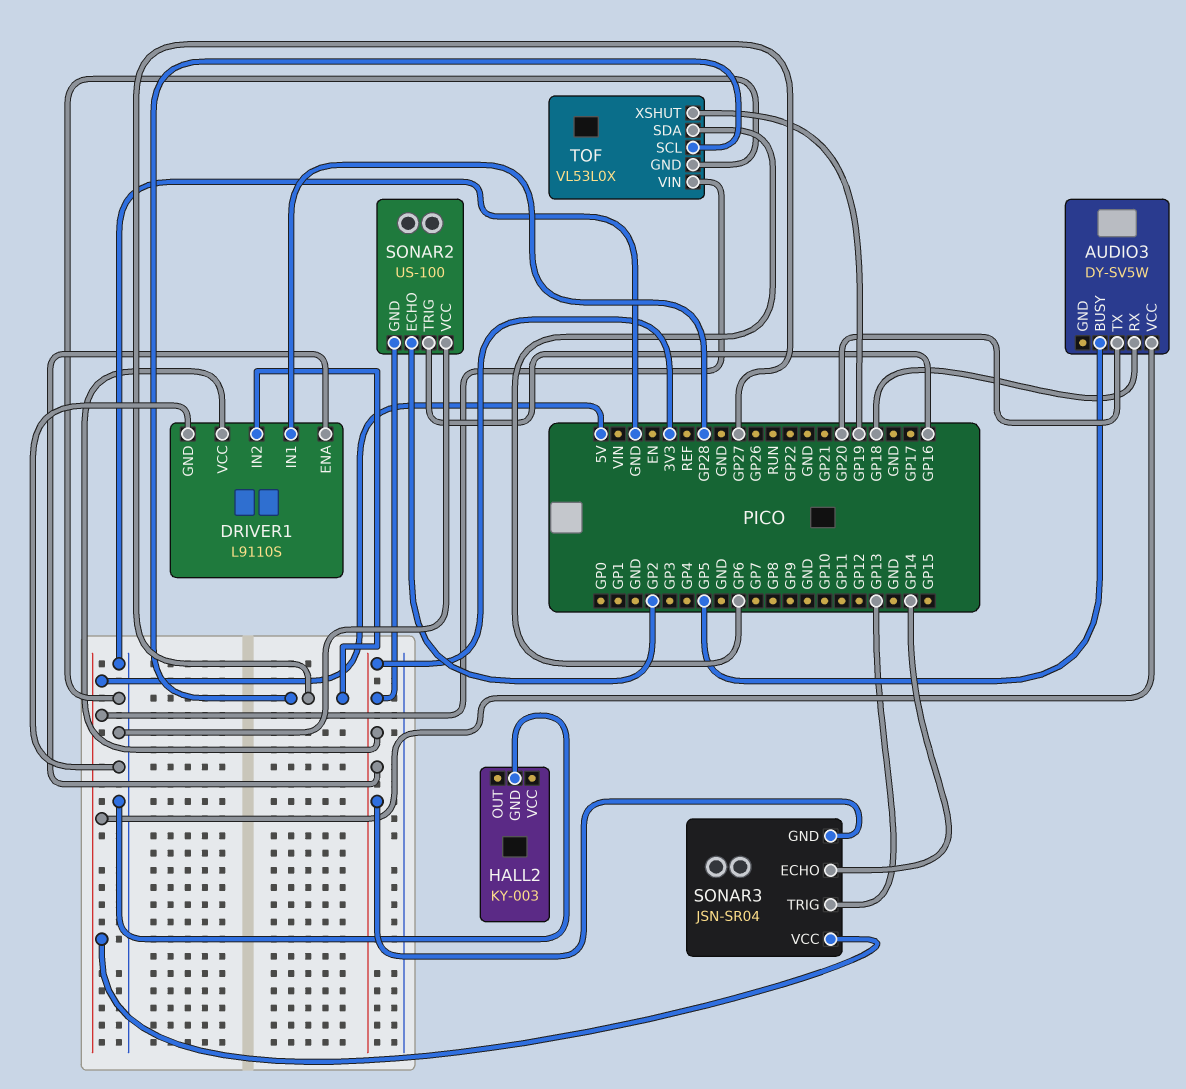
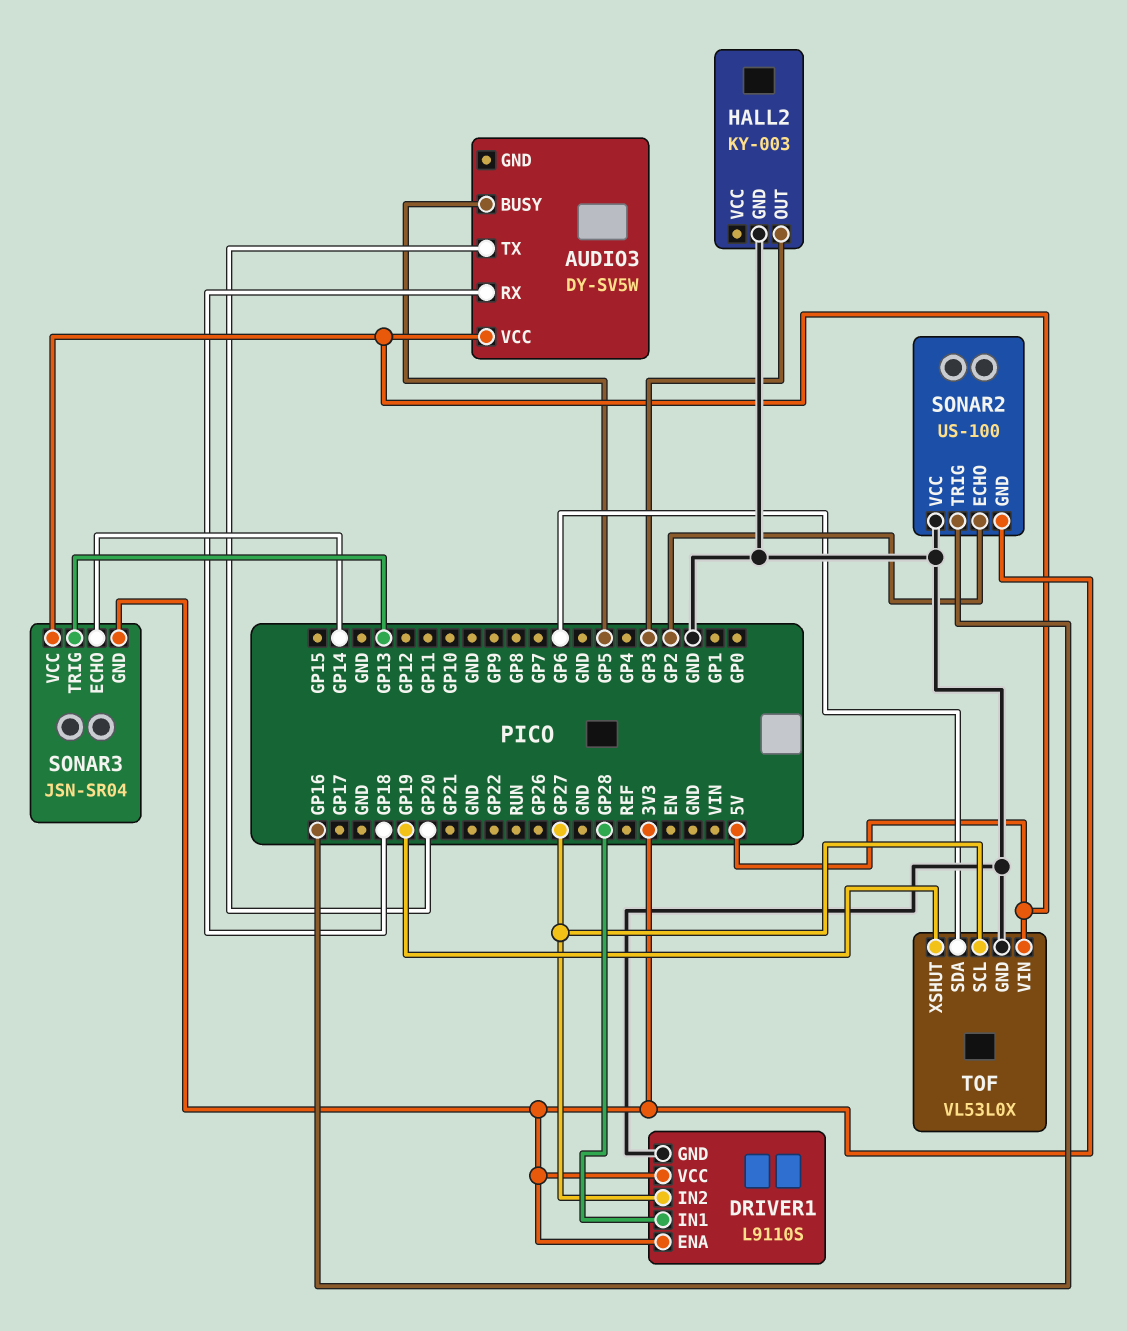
HALL2 pin OUT: none -> GP3

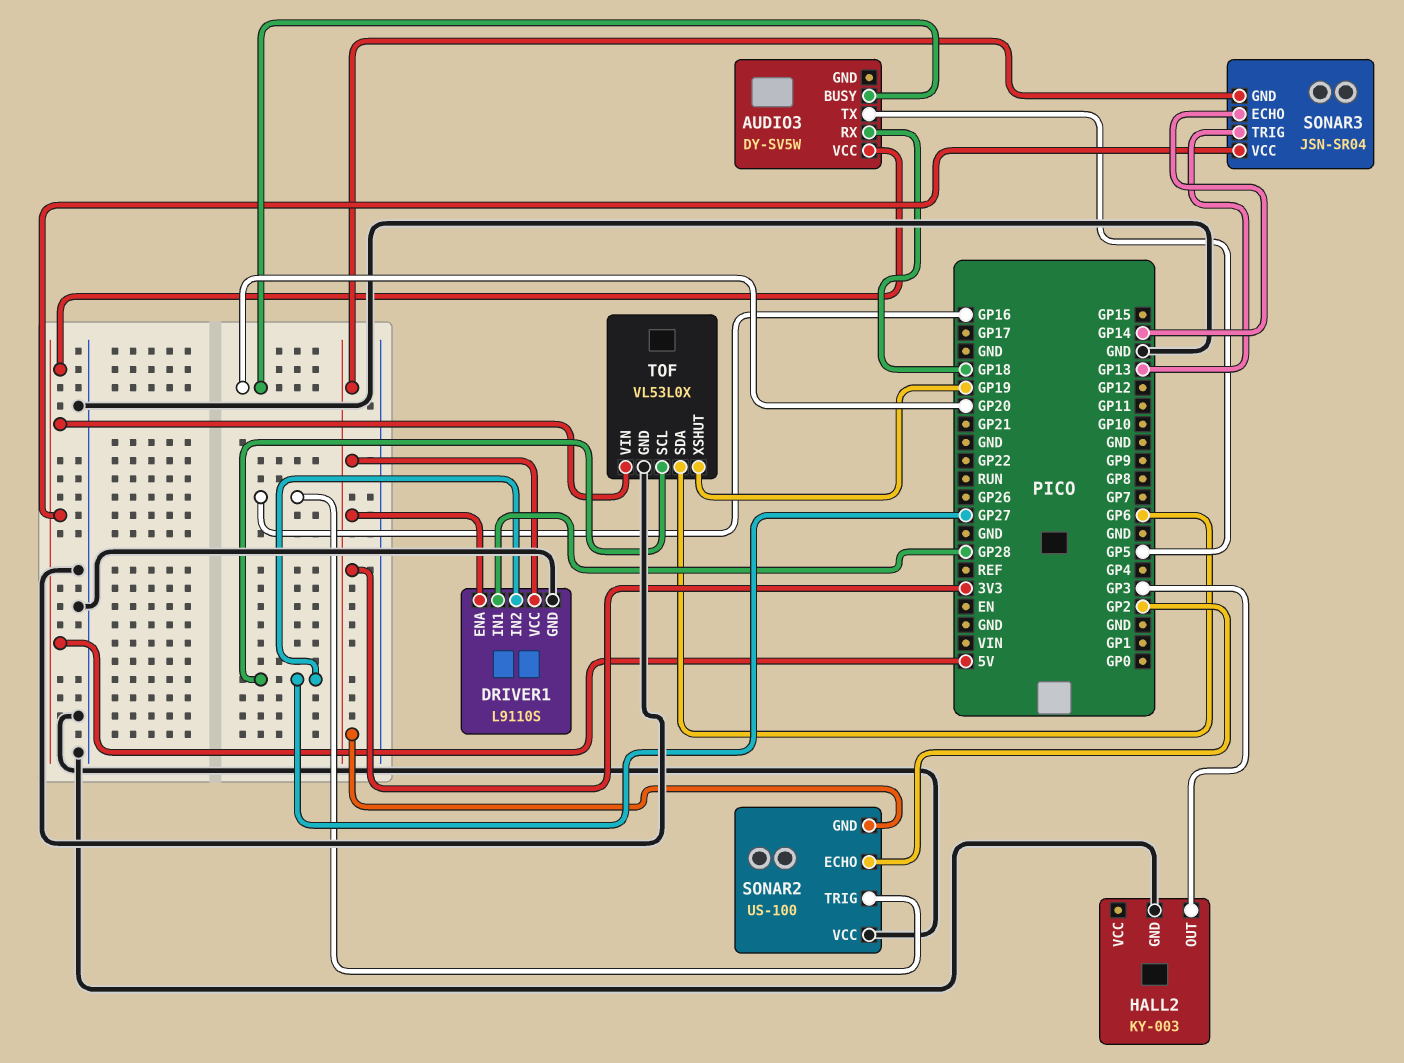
AUDIO3 pin BUSY: GP5 -> GP20
AUDIO3 pin TX: GP20 -> GP5

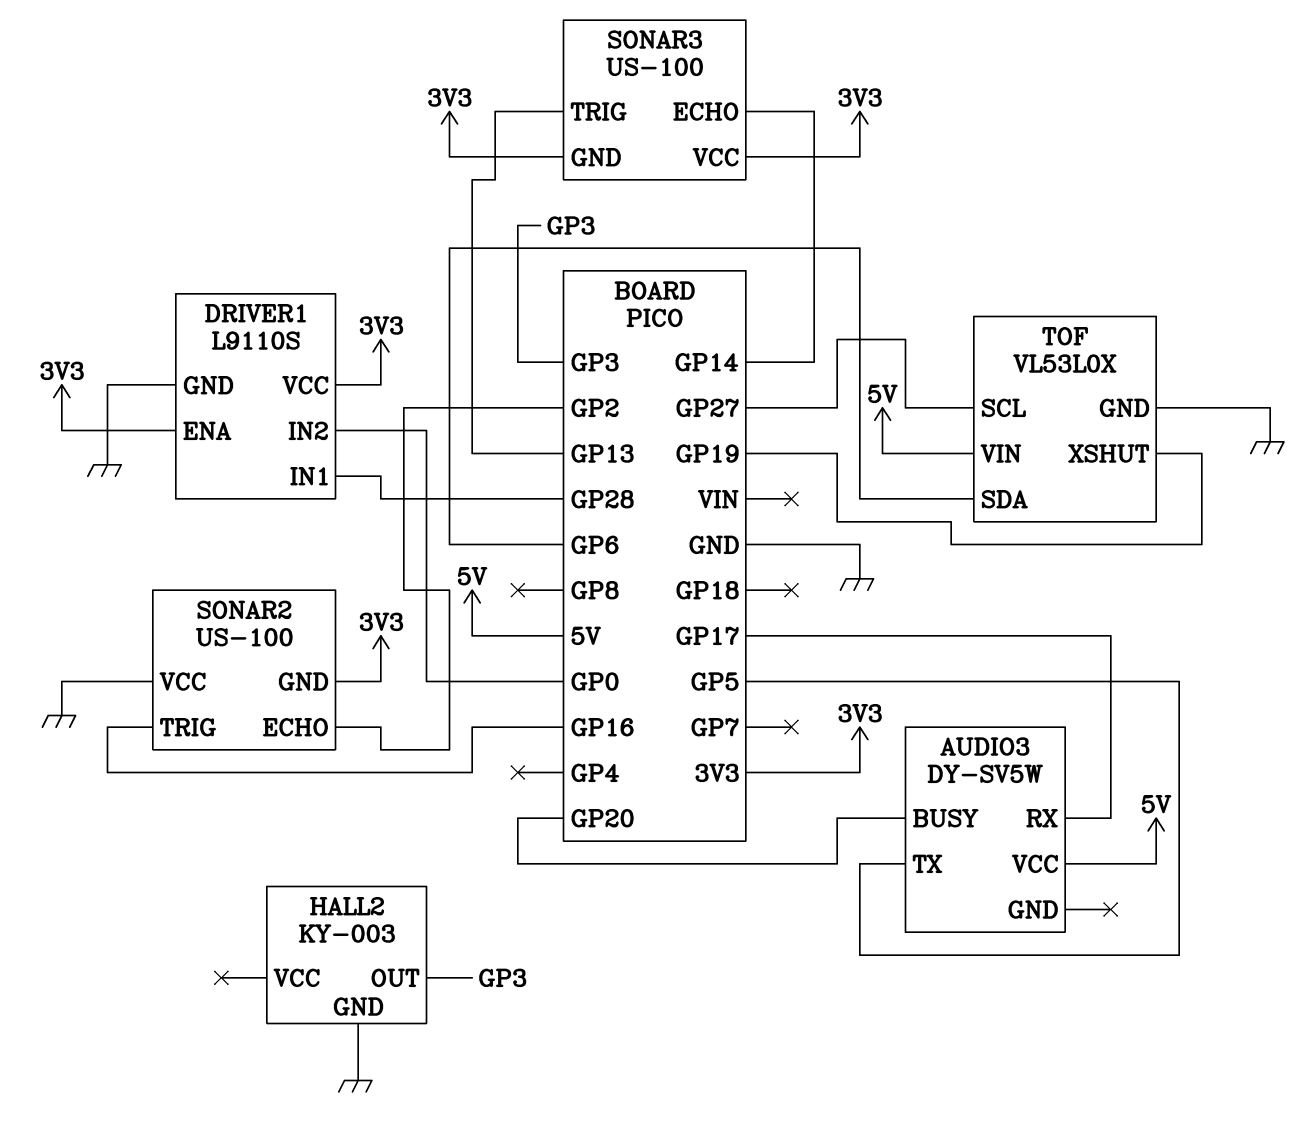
AUDIO3 pin RX: GP18 -> GP17
DRIVER1 pin IN2: GP27 -> GP0
SONAR3: JSN-SR04 -> US-100
SONAR3 pin VCC: 5V -> 3V3

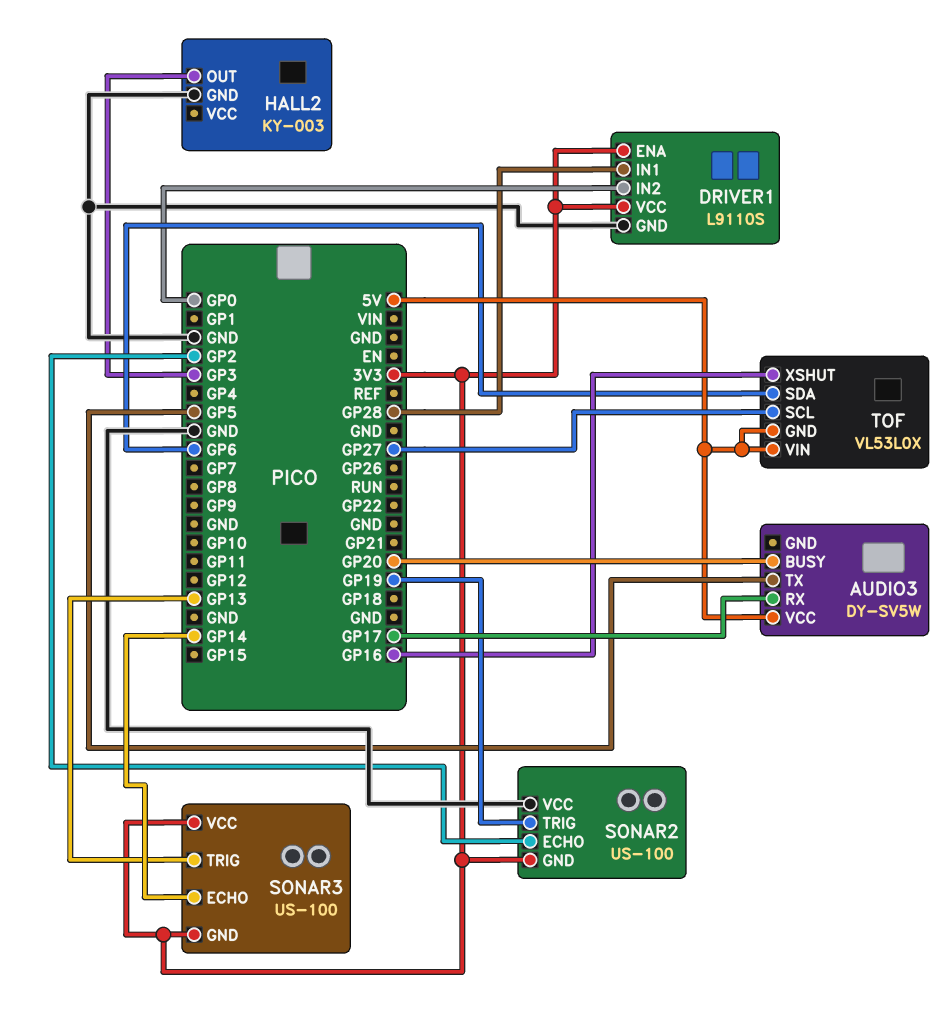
SONAR2 pin TRIG: GP16 -> GP19
TOF pin GND: GND -> 5V
TOF pin XSHUT: GP19 -> GP16

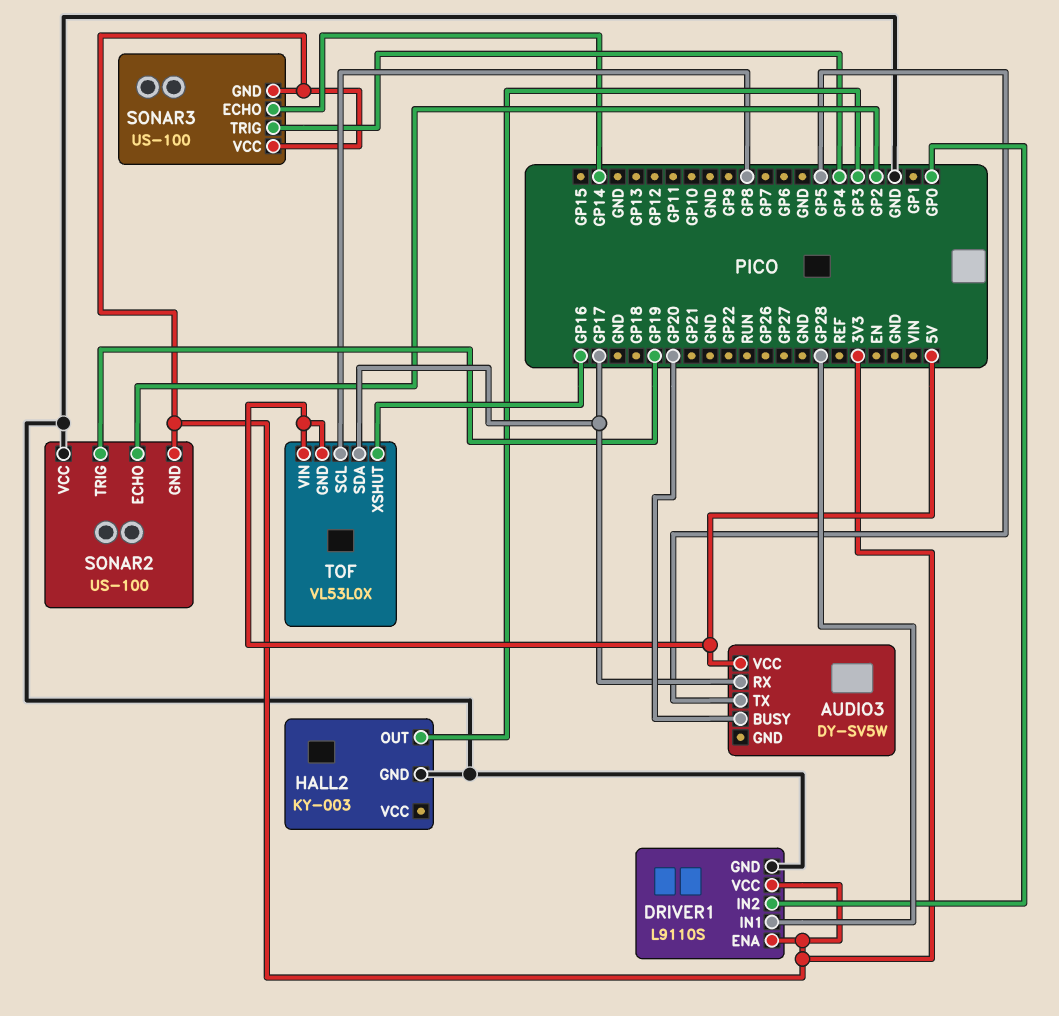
SONAR3 pin TRIG: GP13 -> GP4
TOF pin SCL: GP27 -> GP8
TOF pin SDA: GP6 -> GP17

